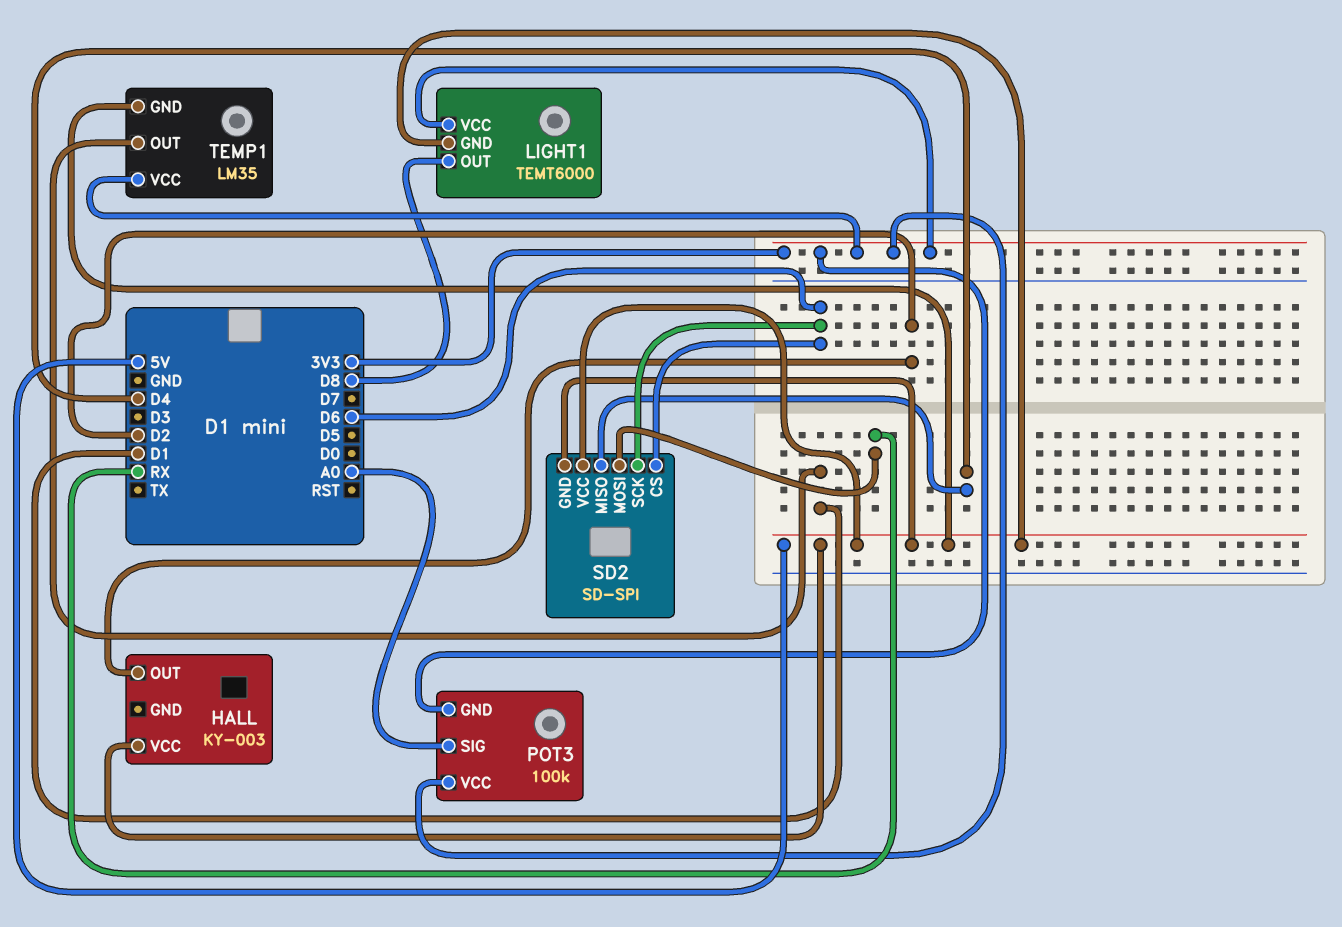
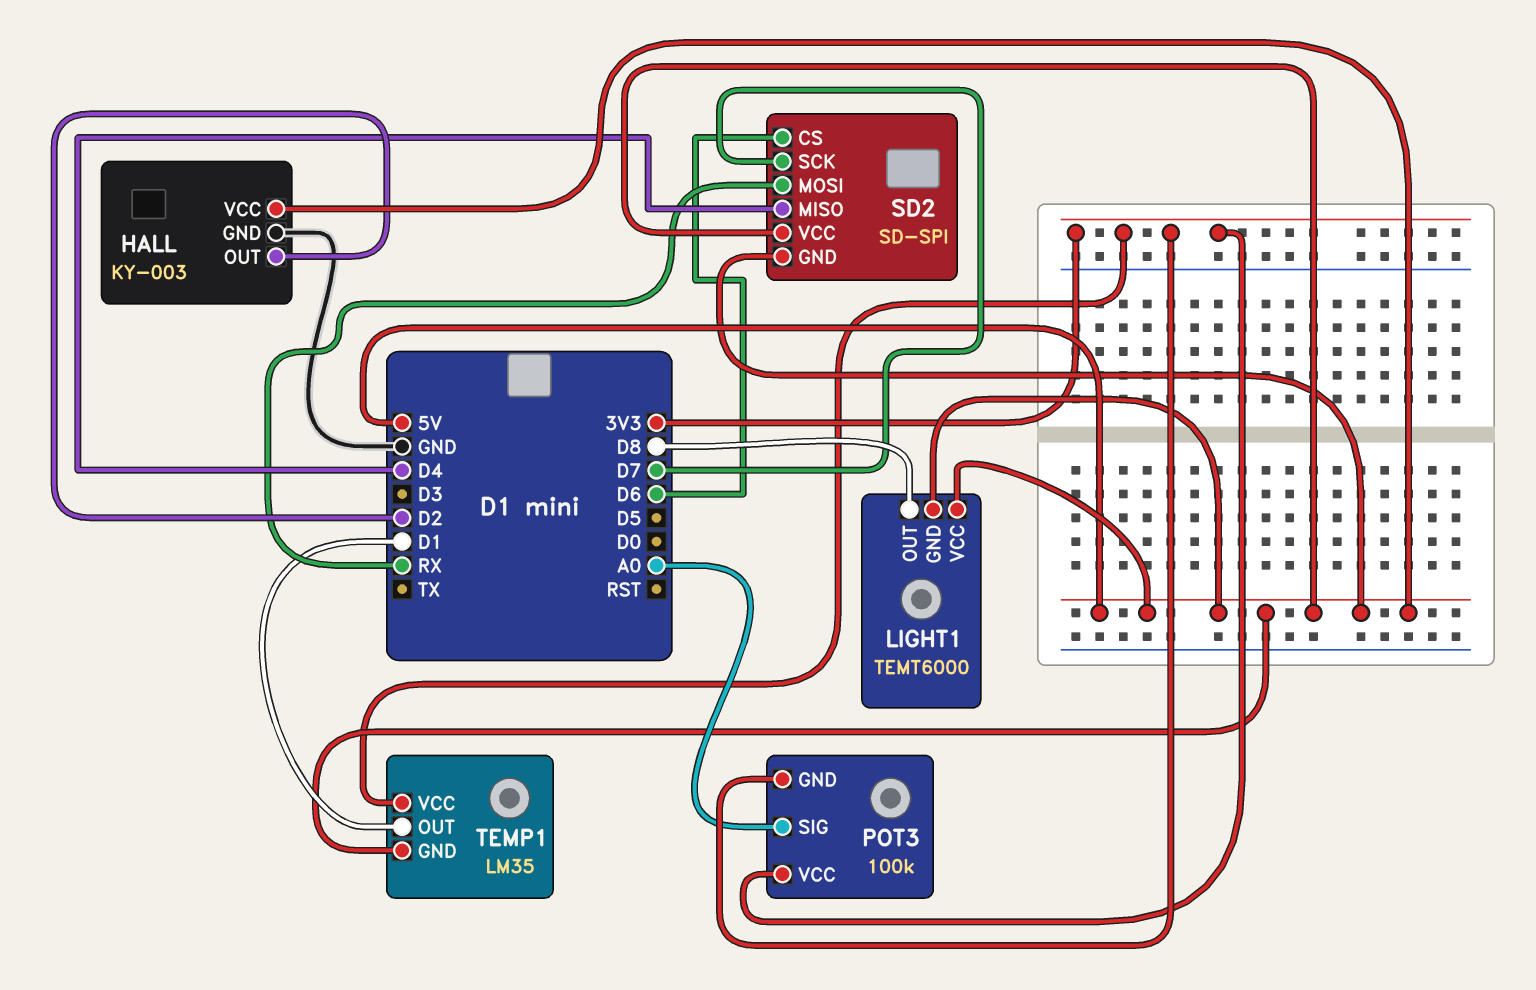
HALL pin GND: none -> GND
LIGHT1 pin VCC: 3V3 -> 5V
SD2 pin SCK: D6 -> D7

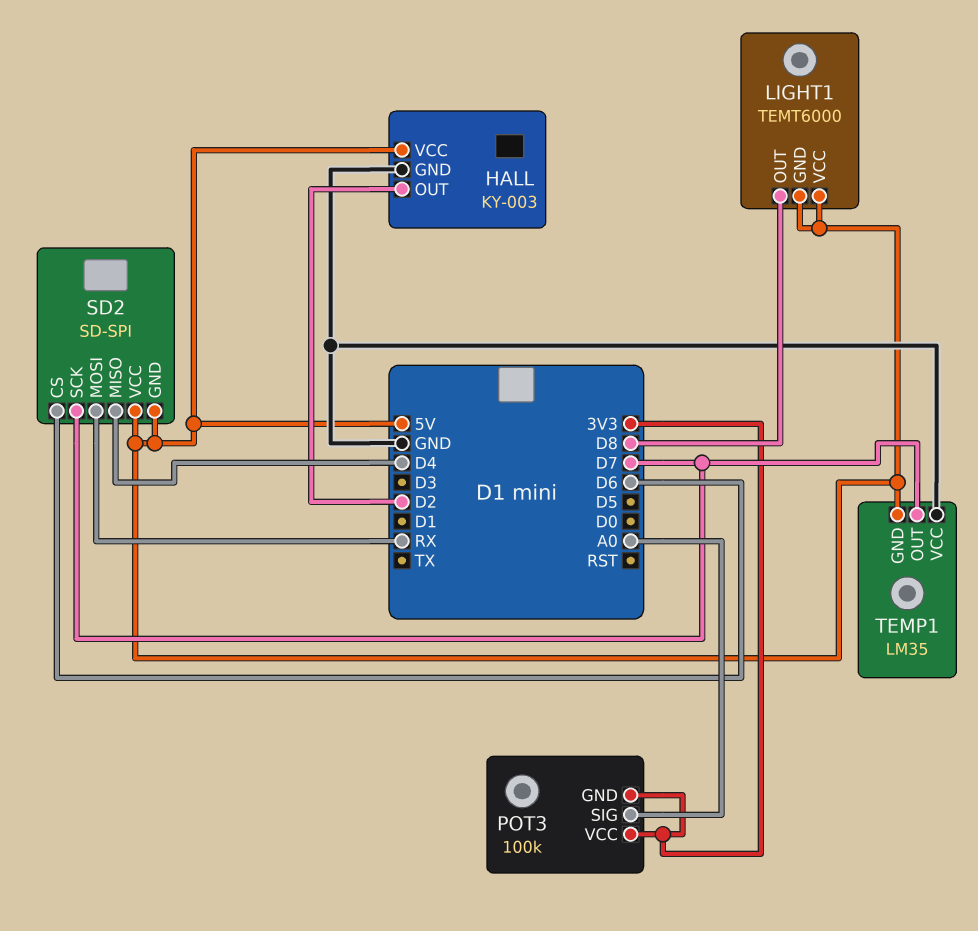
TEMP1 pin OUT: D1 -> D7
TEMP1 pin VCC: 3V3 -> GND

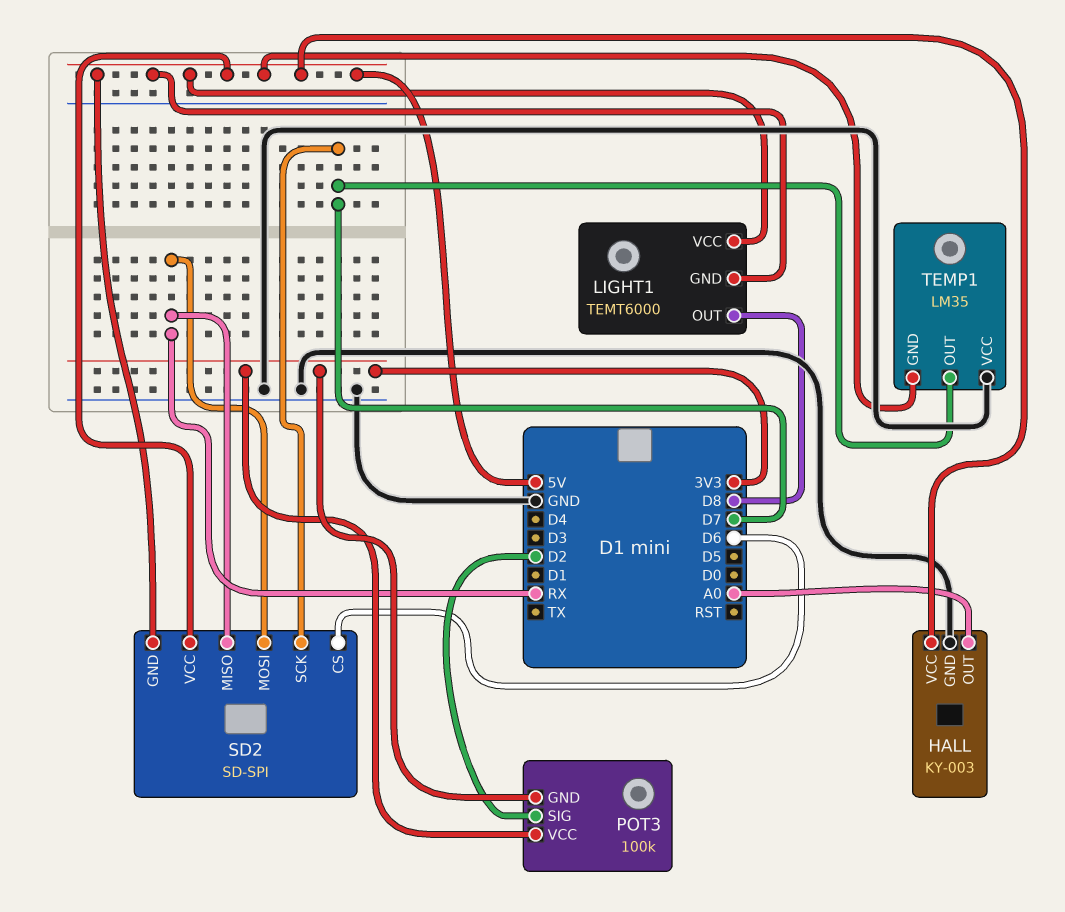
HALL pin OUT: D2 -> A0
POT3 pin SIG: A0 -> D2
SD2 pin MISO: D4 -> RX

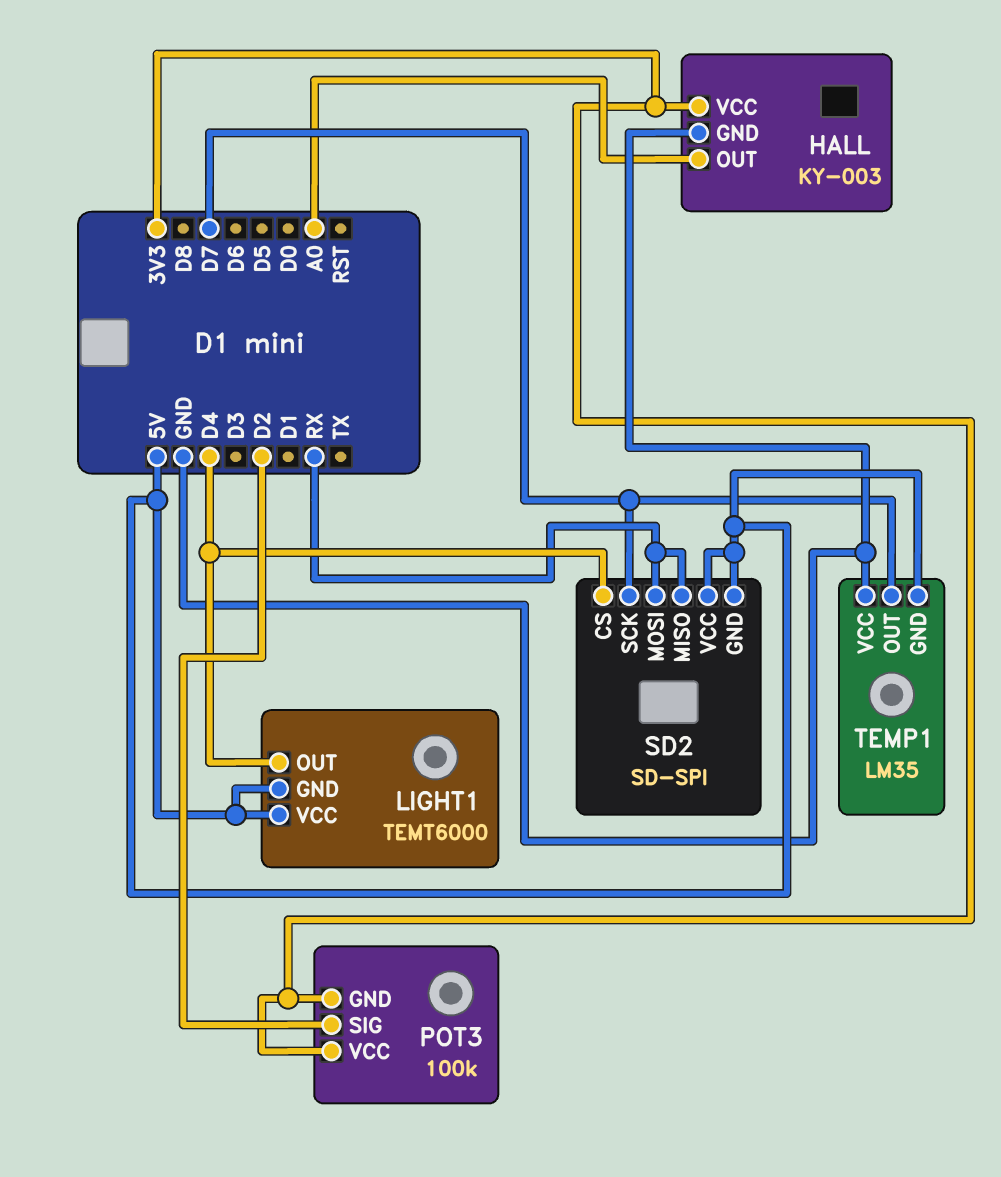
HALL pin VCC: 5V -> 3V3
LIGHT1 pin OUT: D8 -> D4
SD2 pin CS: D6 -> D4

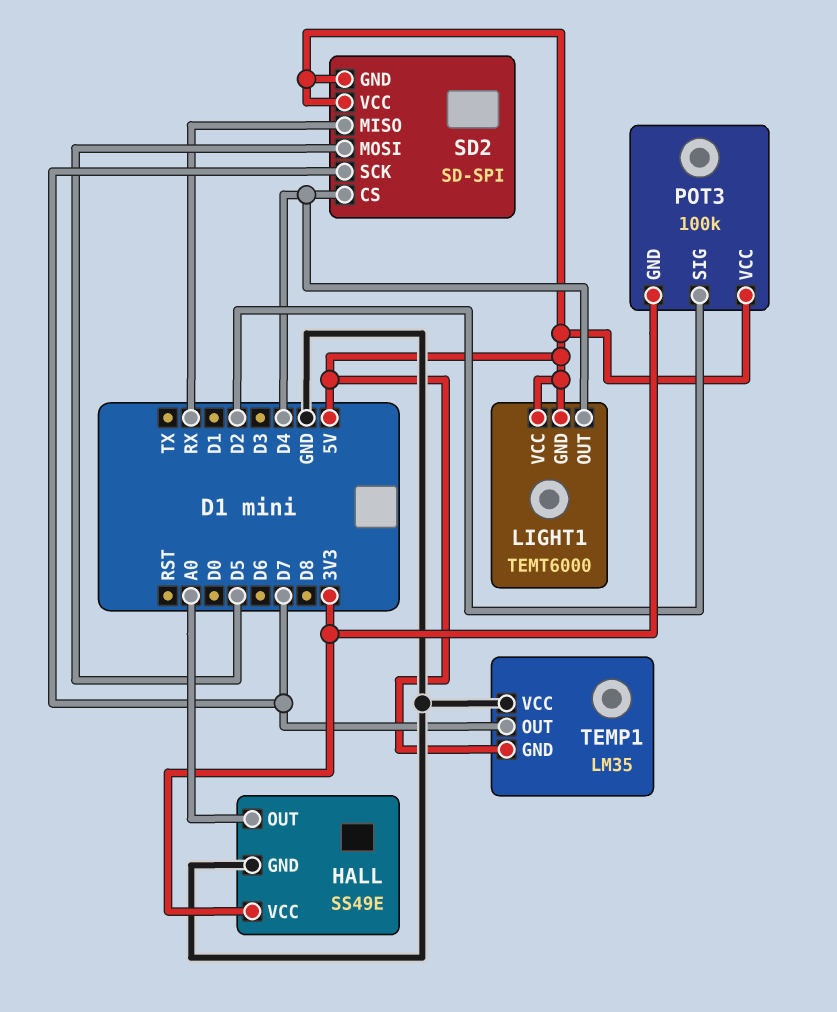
HALL: KY-003 -> SS49E
POT3 pin VCC: 3V3 -> 5V
SD2 pin MOSI: RX -> D5

